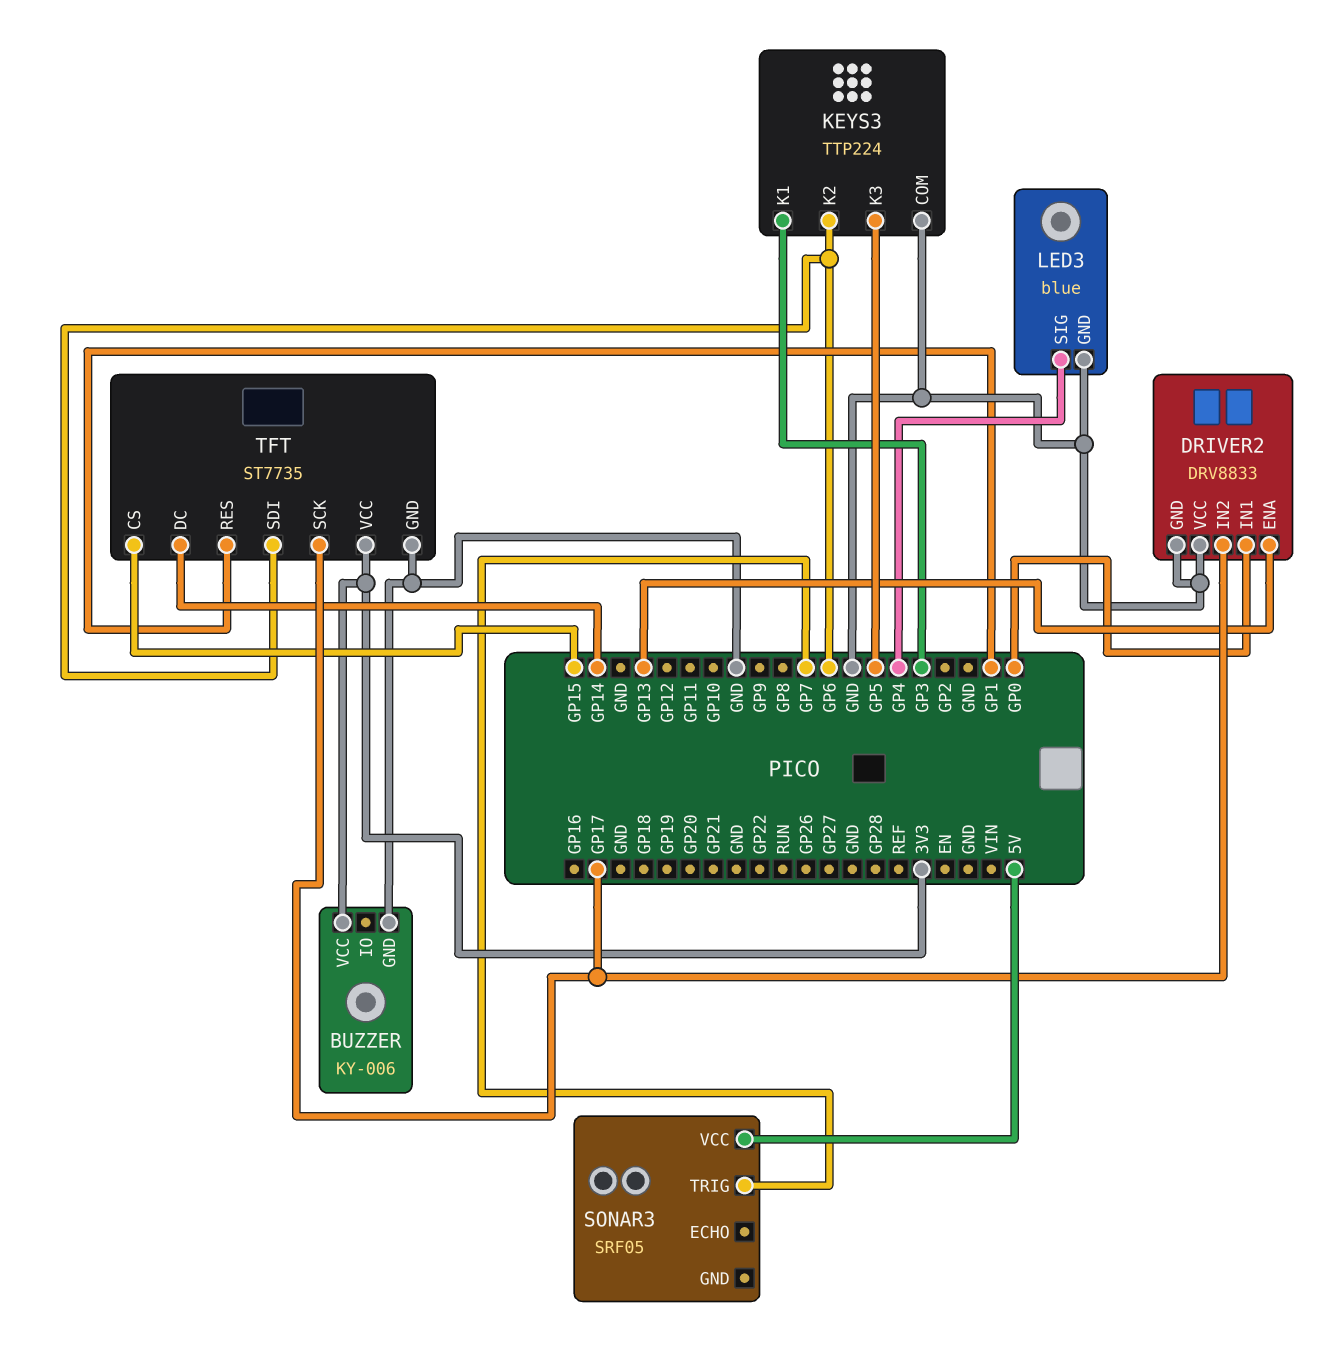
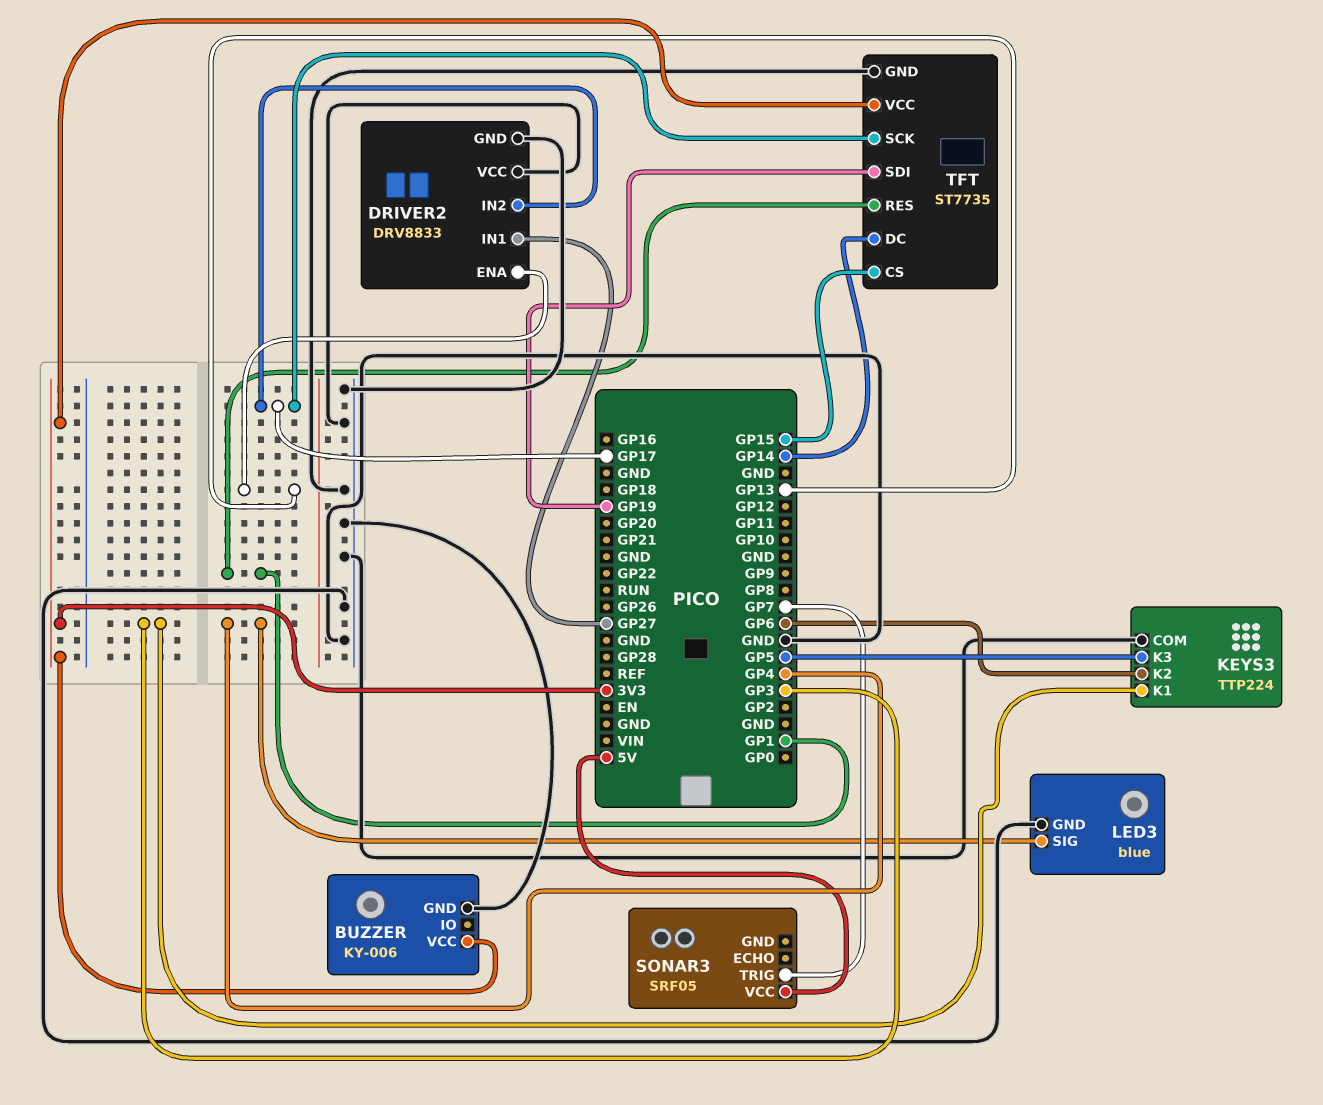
DRIVER2 pin IN1: GP0 -> GP27
TFT pin SDI: GP6 -> GP19

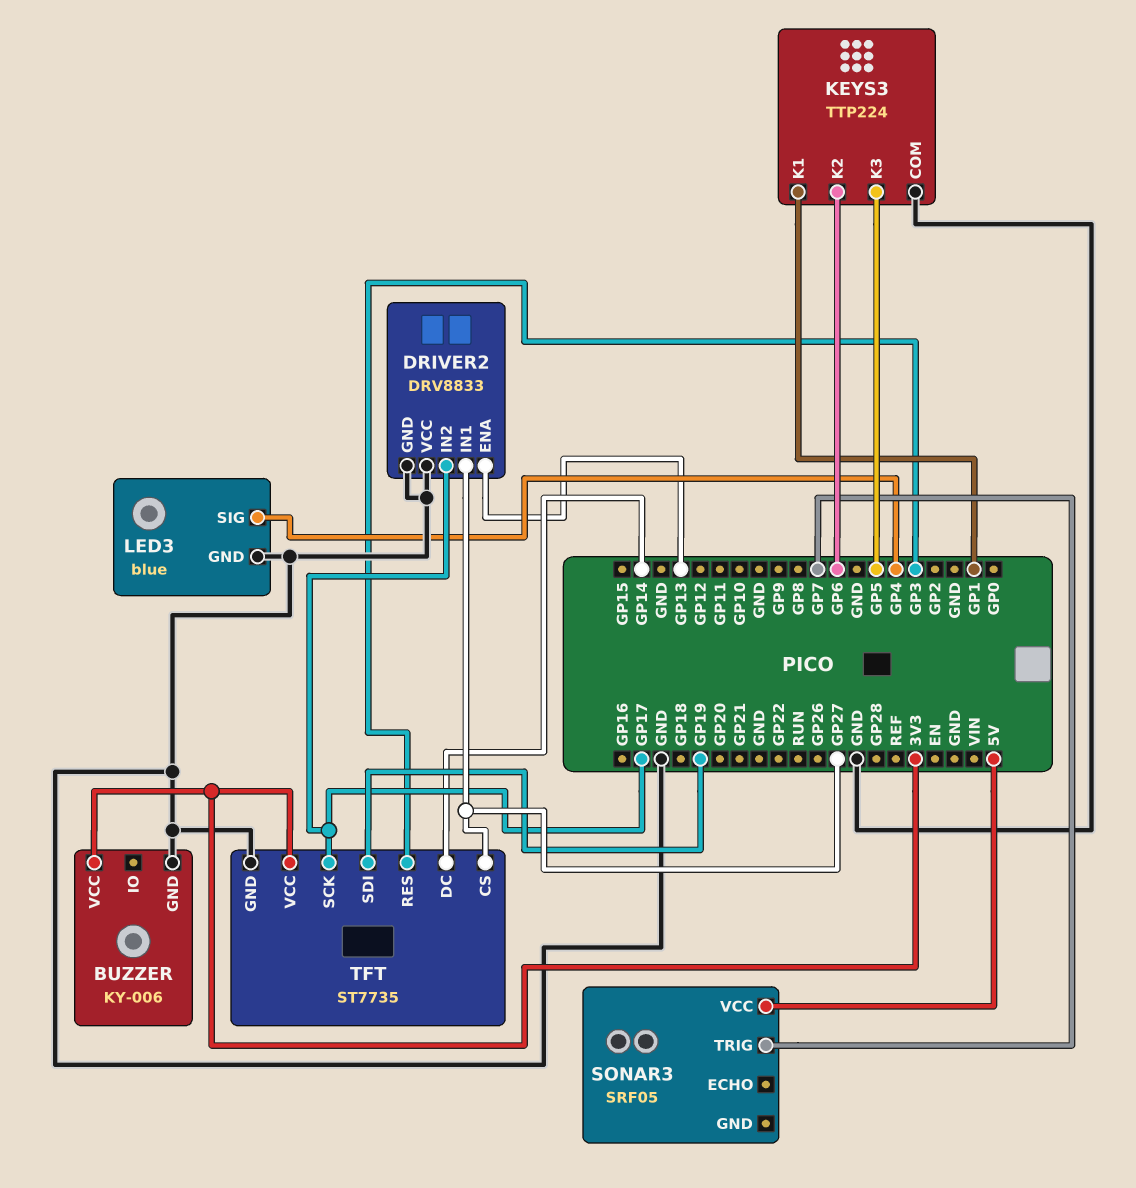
KEYS3 pin K1: GP3 -> GP1
TFT pin CS: GP15 -> GP27
TFT pin RES: GP1 -> GP3

